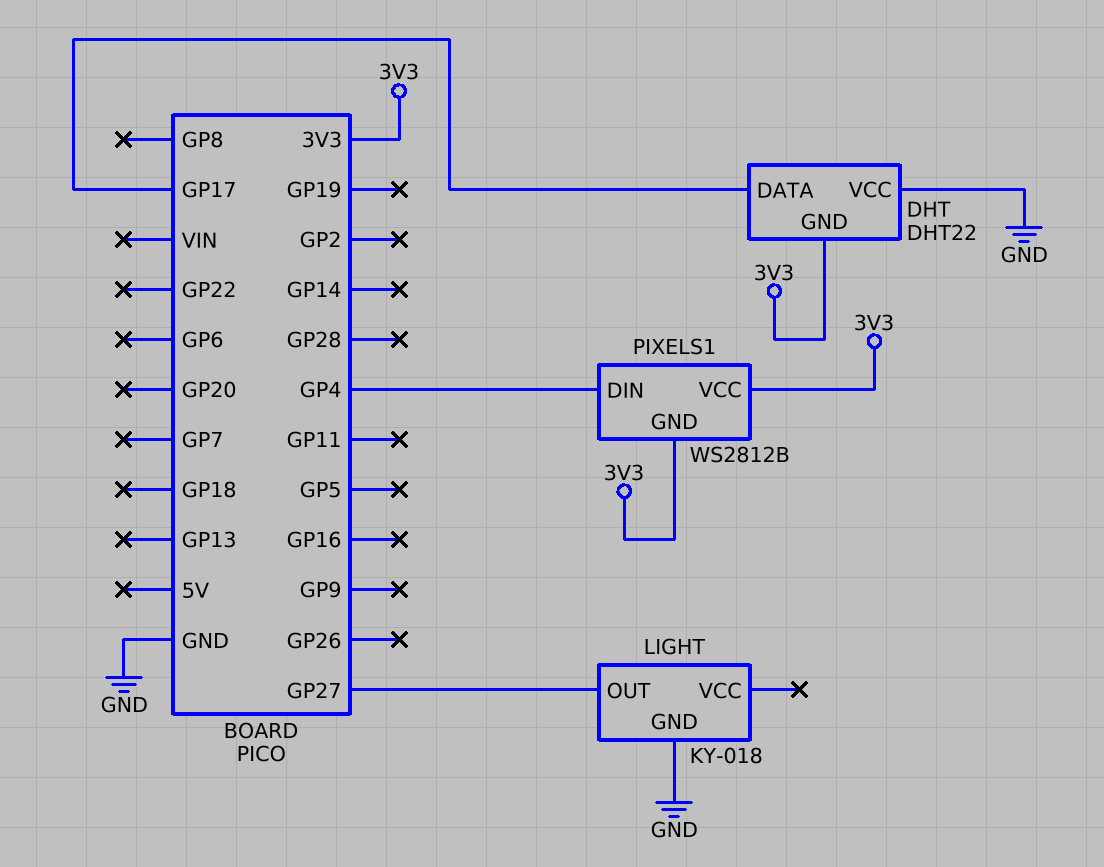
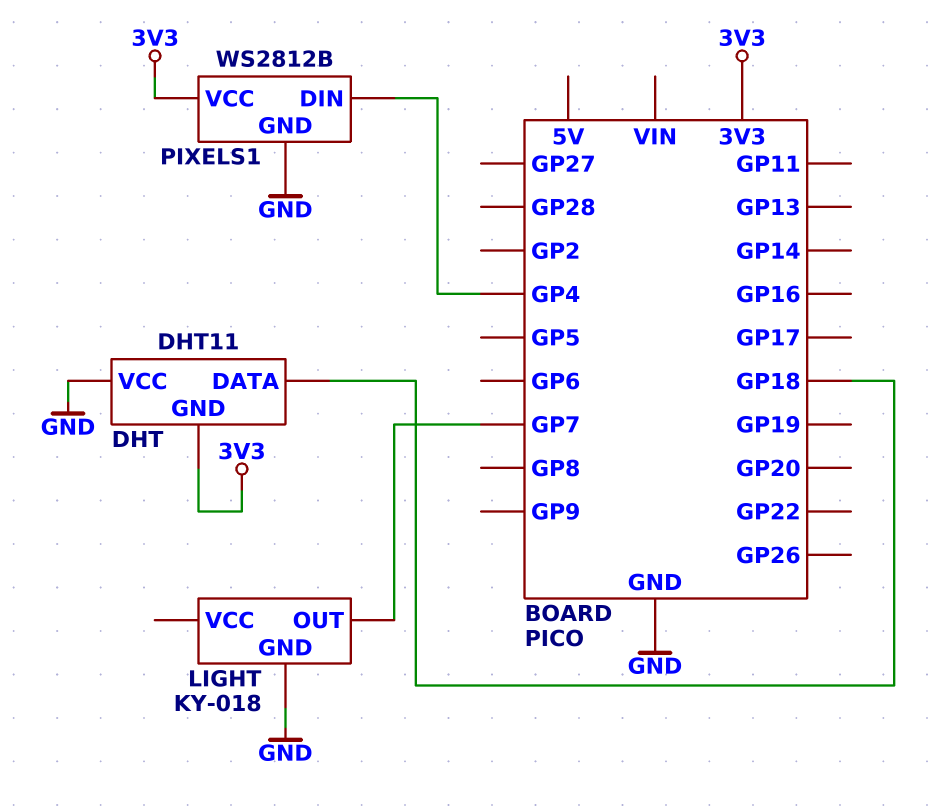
DHT: DHT22 -> DHT11
DHT pin DATA: GP17 -> GP18
LIGHT pin OUT: GP27 -> GP7
PIXELS1 pin GND: 3V3 -> GND

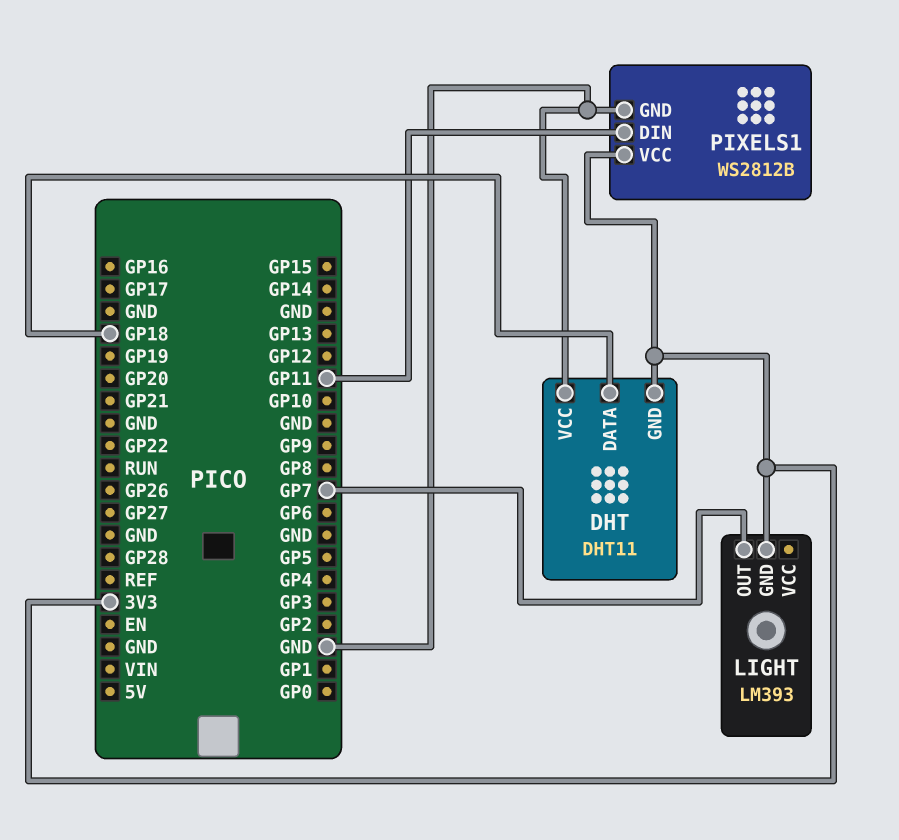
LIGHT: KY-018 -> LM393
LIGHT pin GND: GND -> 3V3
PIXELS1 pin DIN: GP4 -> GP11

